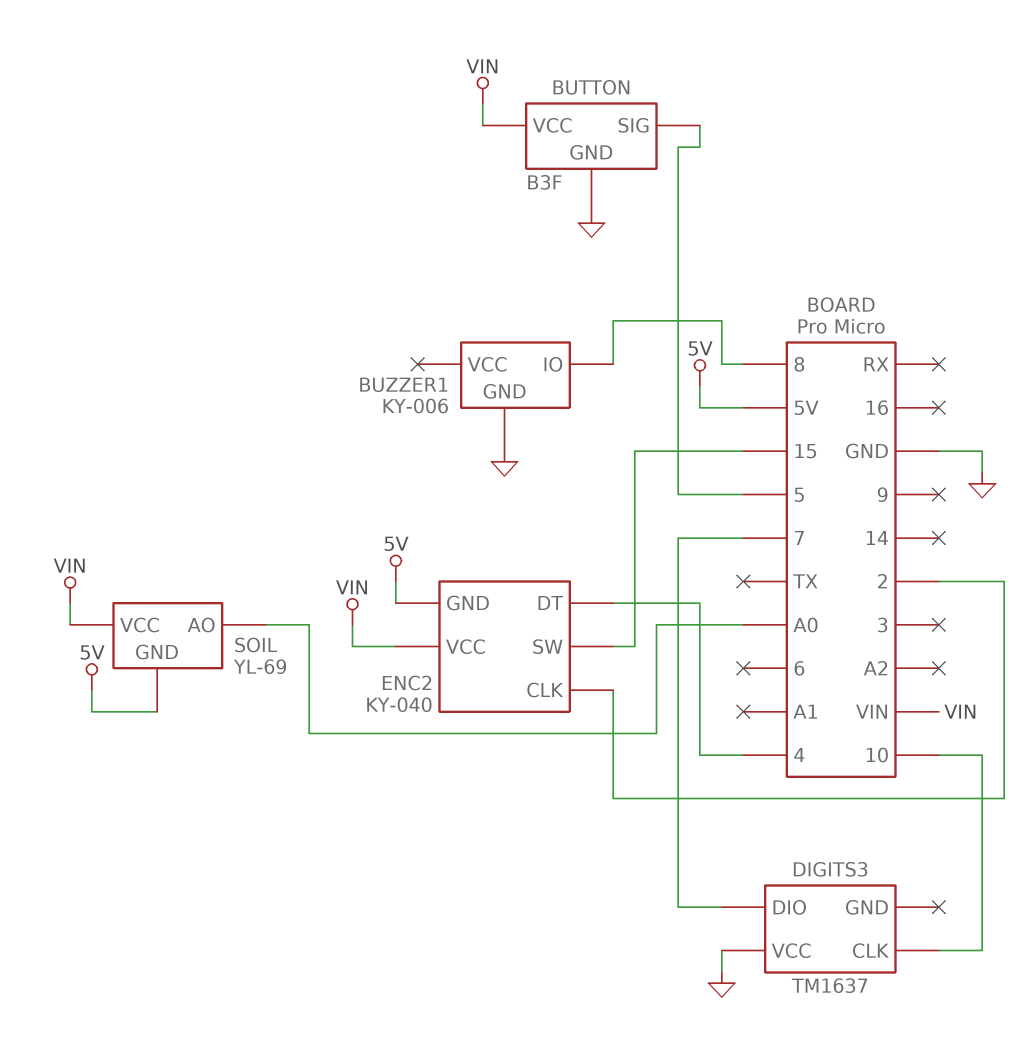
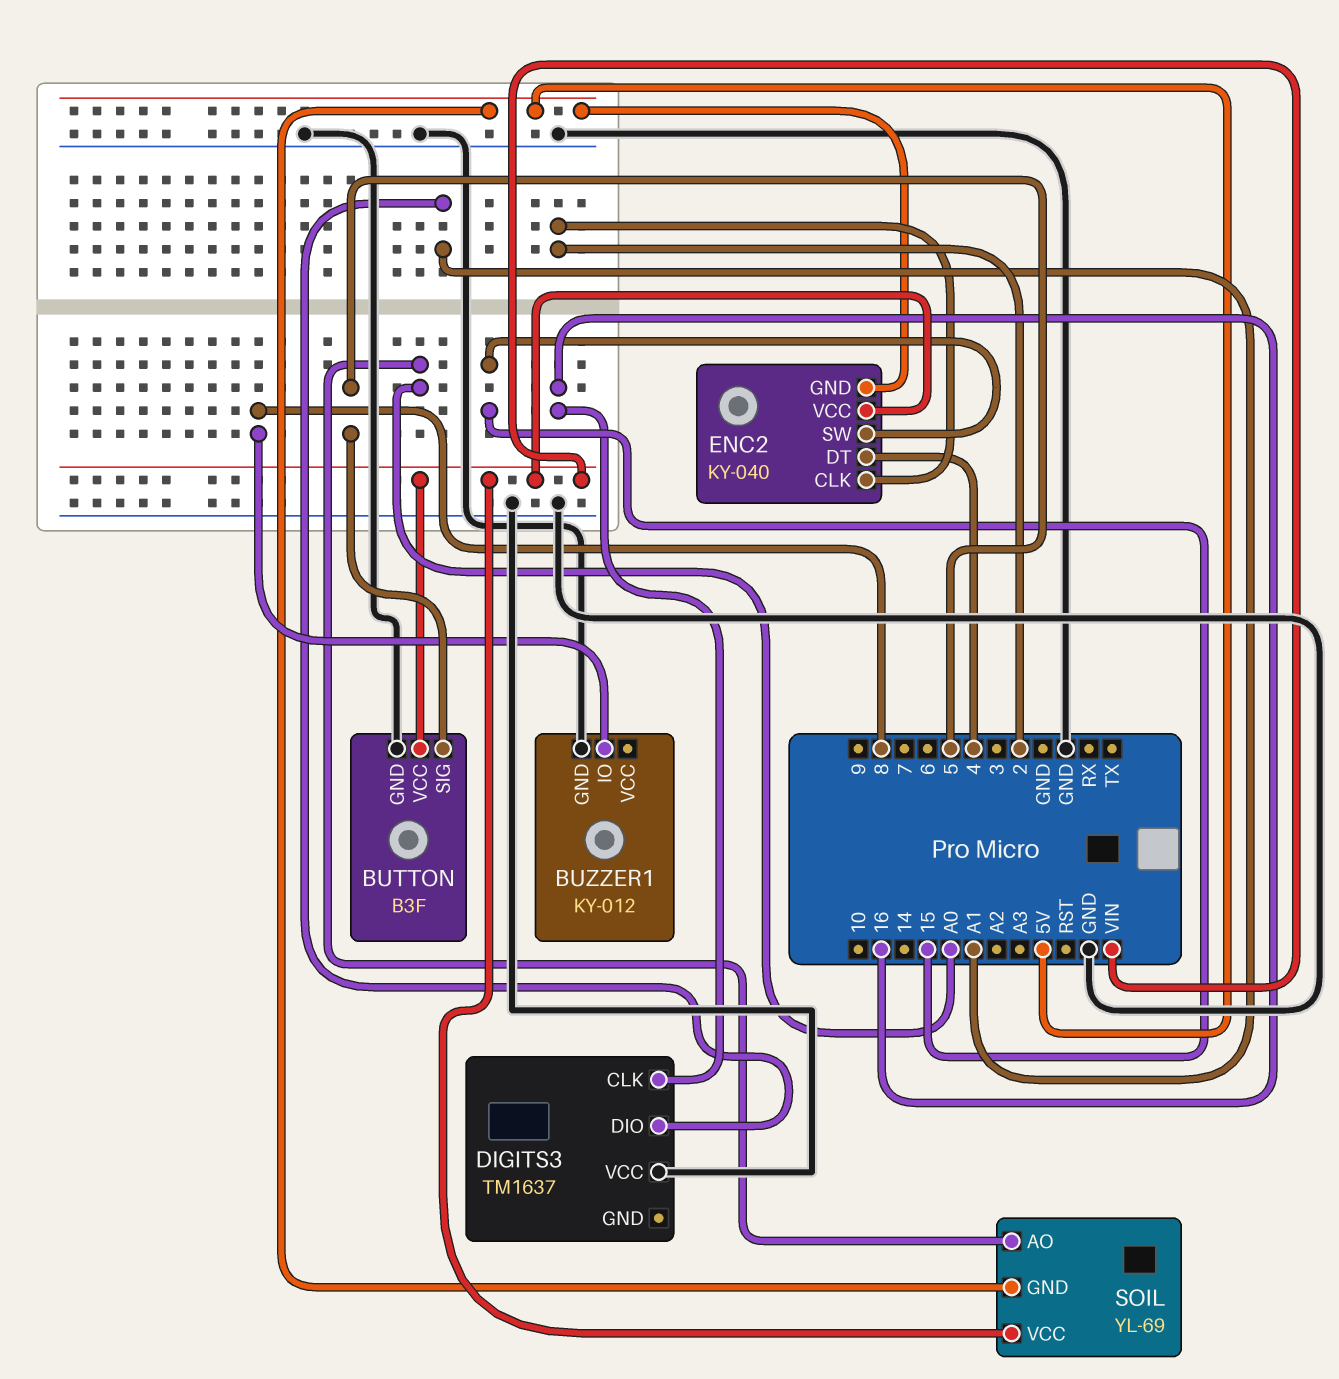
BUZZER1: KY-006 -> KY-012
DIGITS3 pin CLK: 10 -> 16
DIGITS3 pin DIO: 7 -> A1

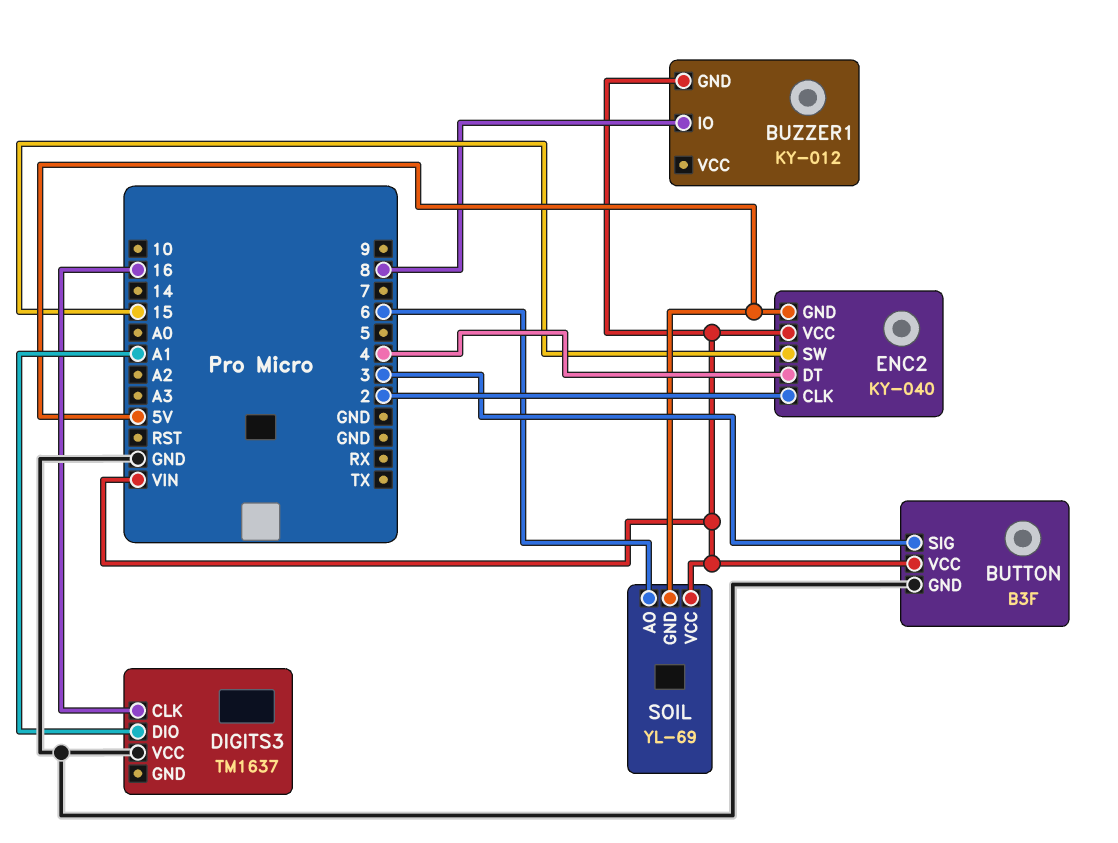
BUTTON pin SIG: 5 -> 3
BUZZER1 pin GND: GND -> VIN
SOIL pin AO: A0 -> 6

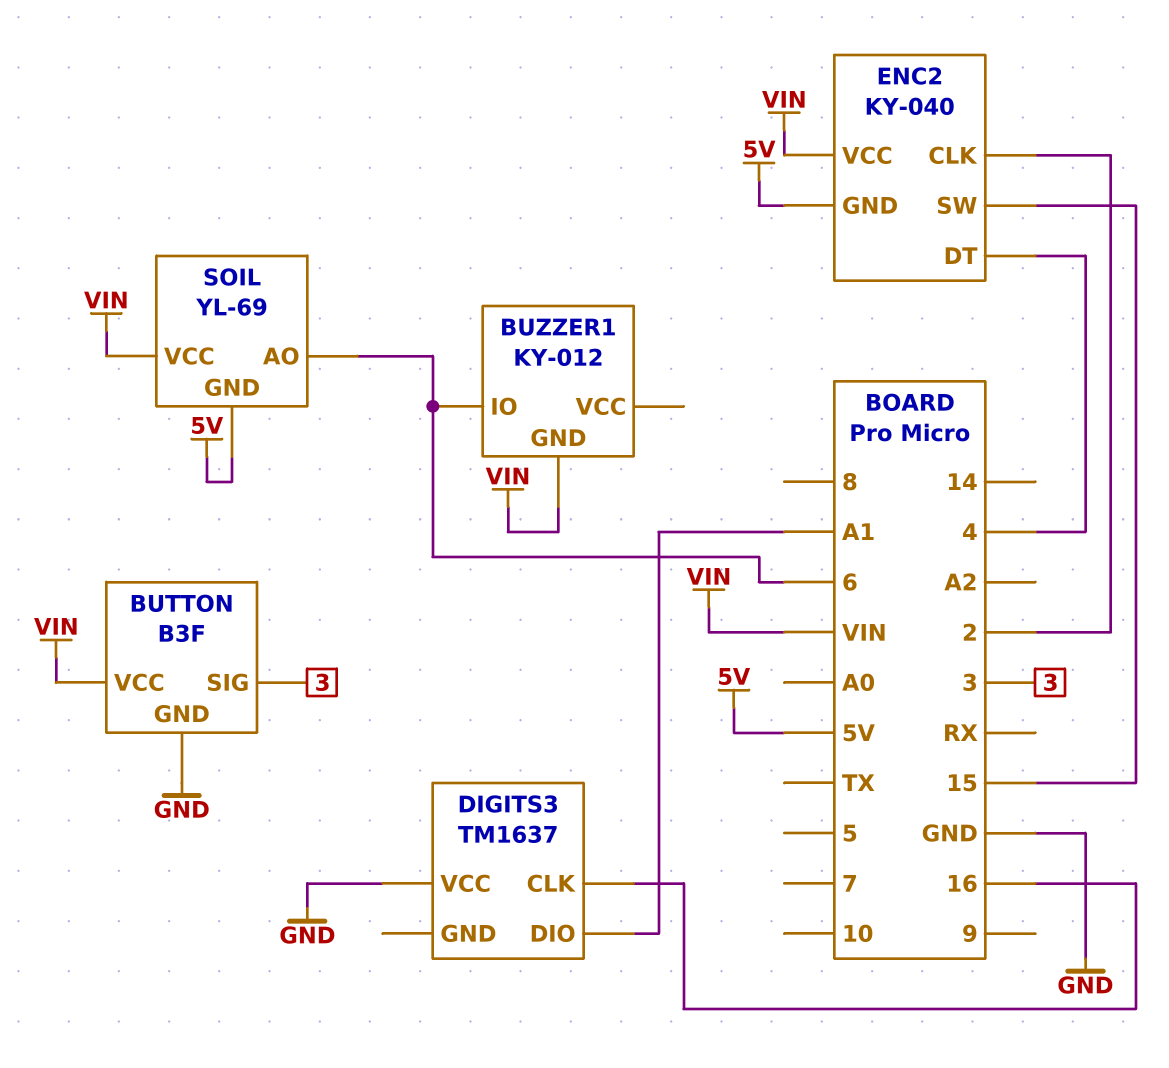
BUZZER1 pin IO: 8 -> 6

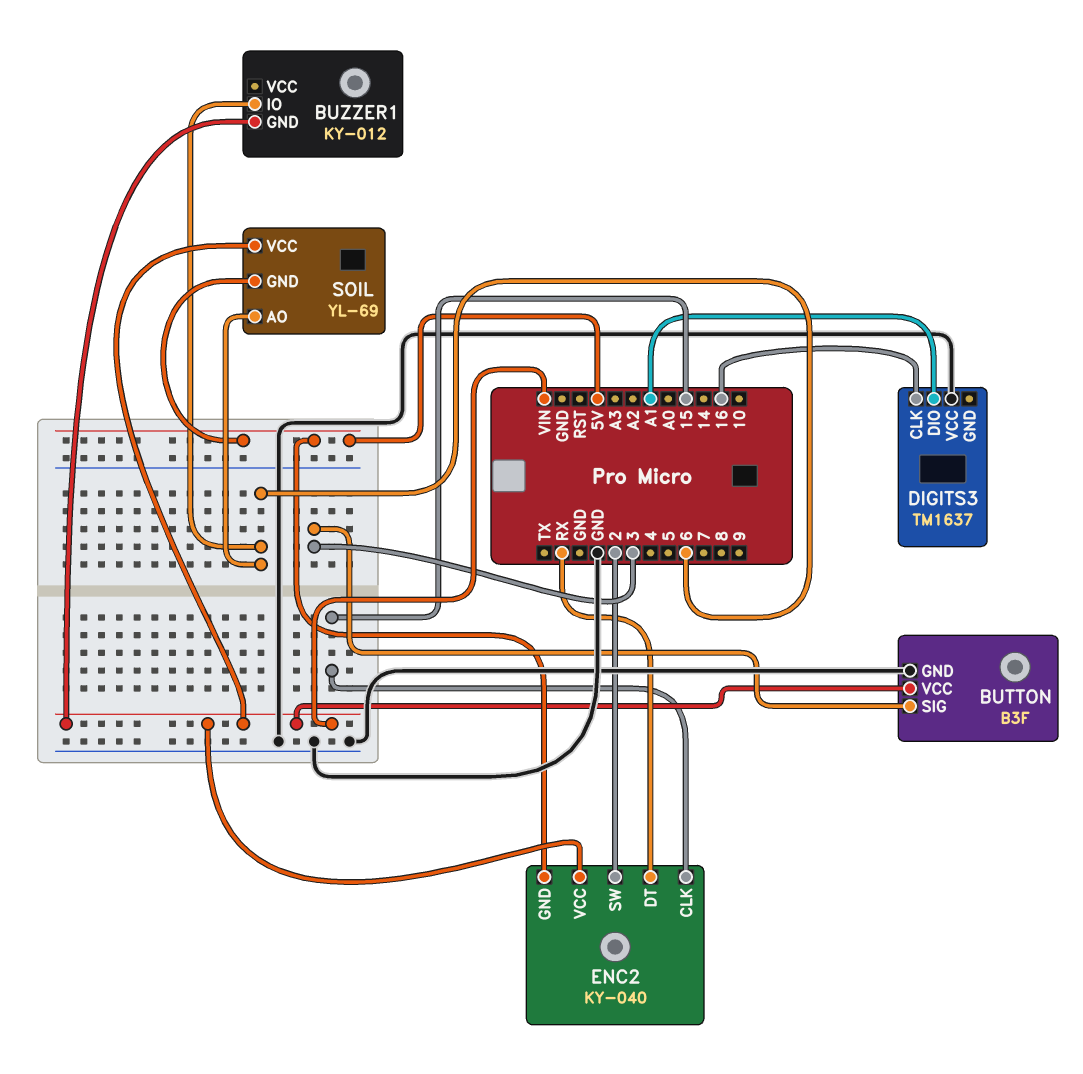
ENC2 pin CLK: 2 -> 15
ENC2 pin DT: 4 -> RX
ENC2 pin SW: 15 -> 2

